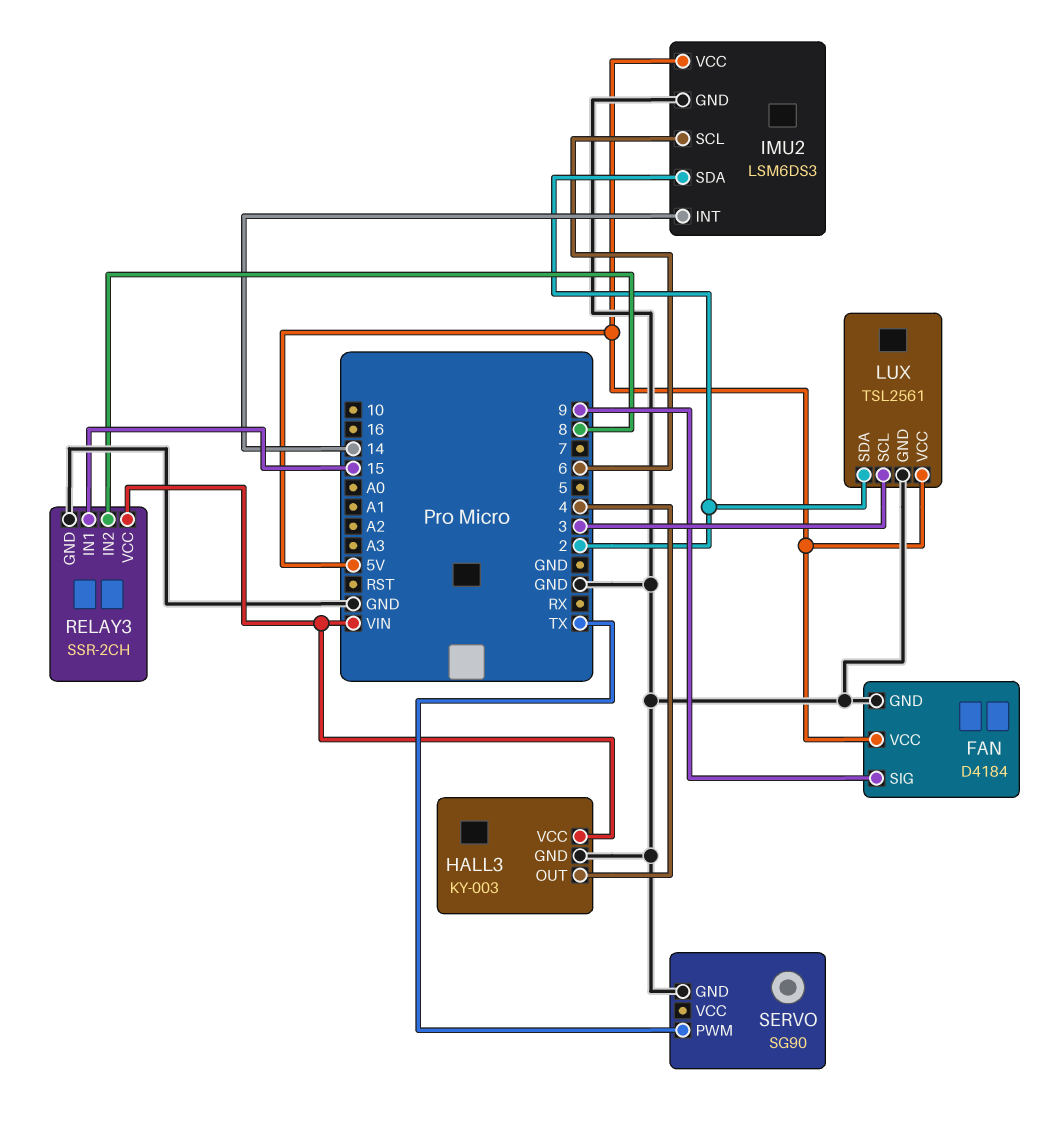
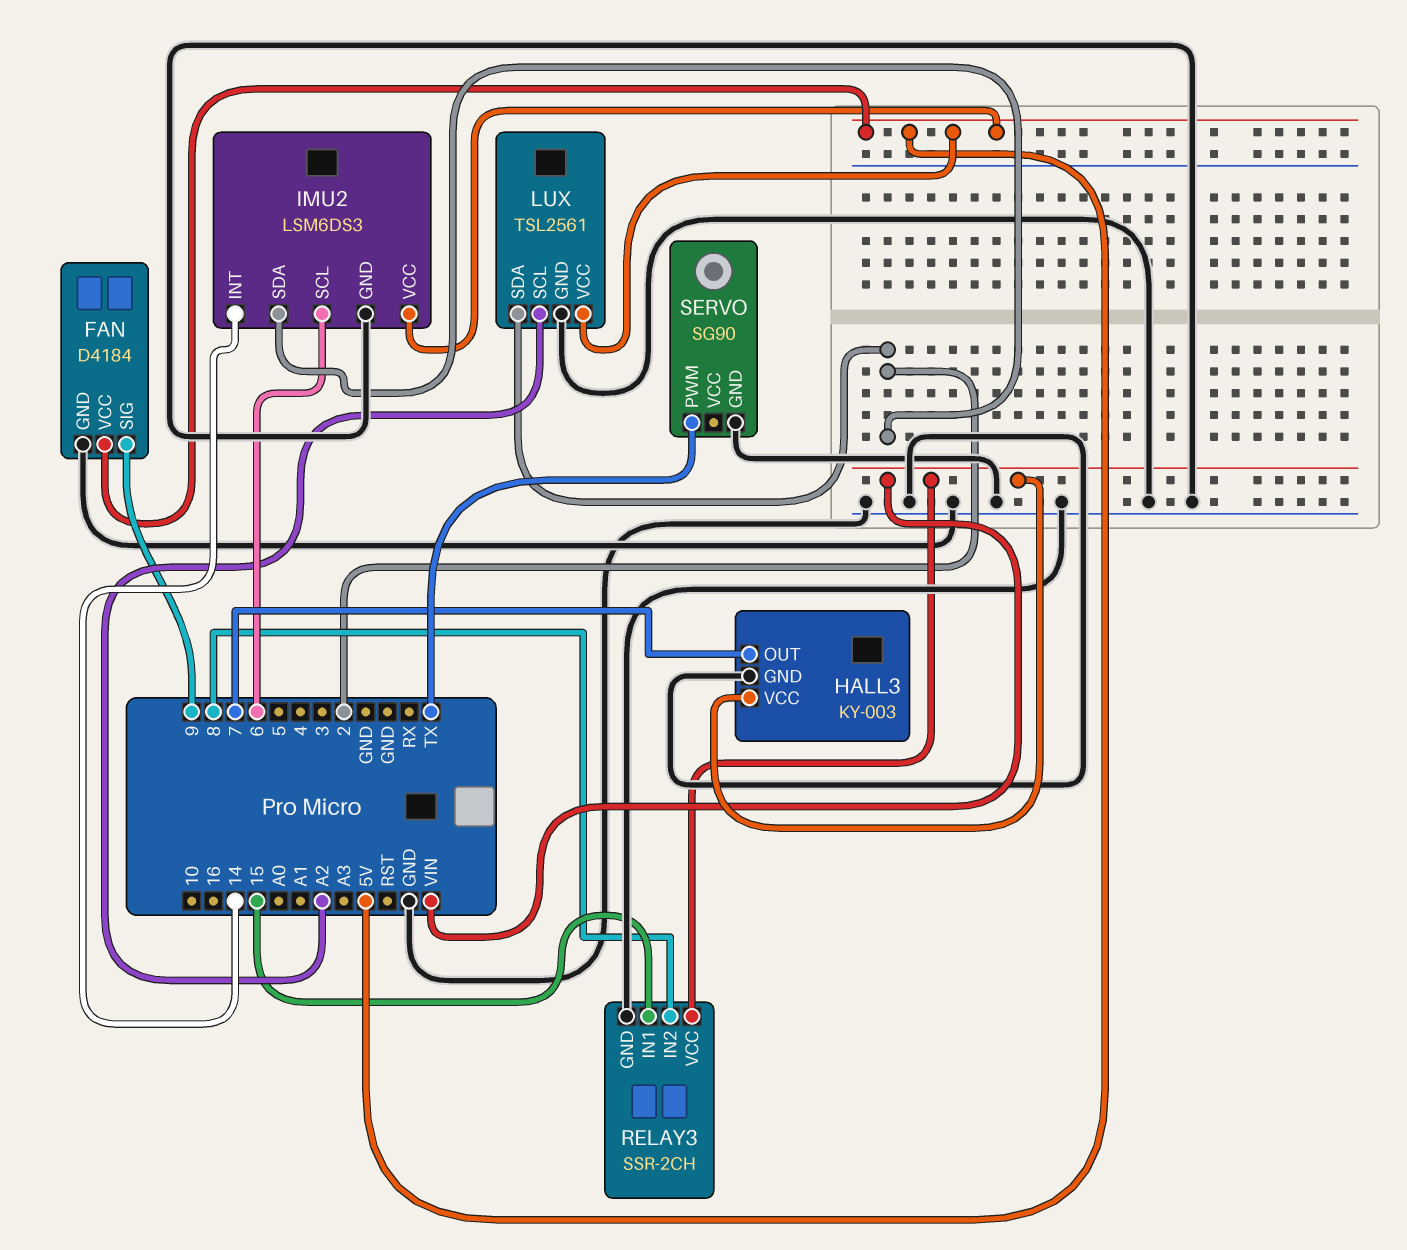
HALL3 pin OUT: 4 -> 7
LUX pin SCL: 3 -> A2

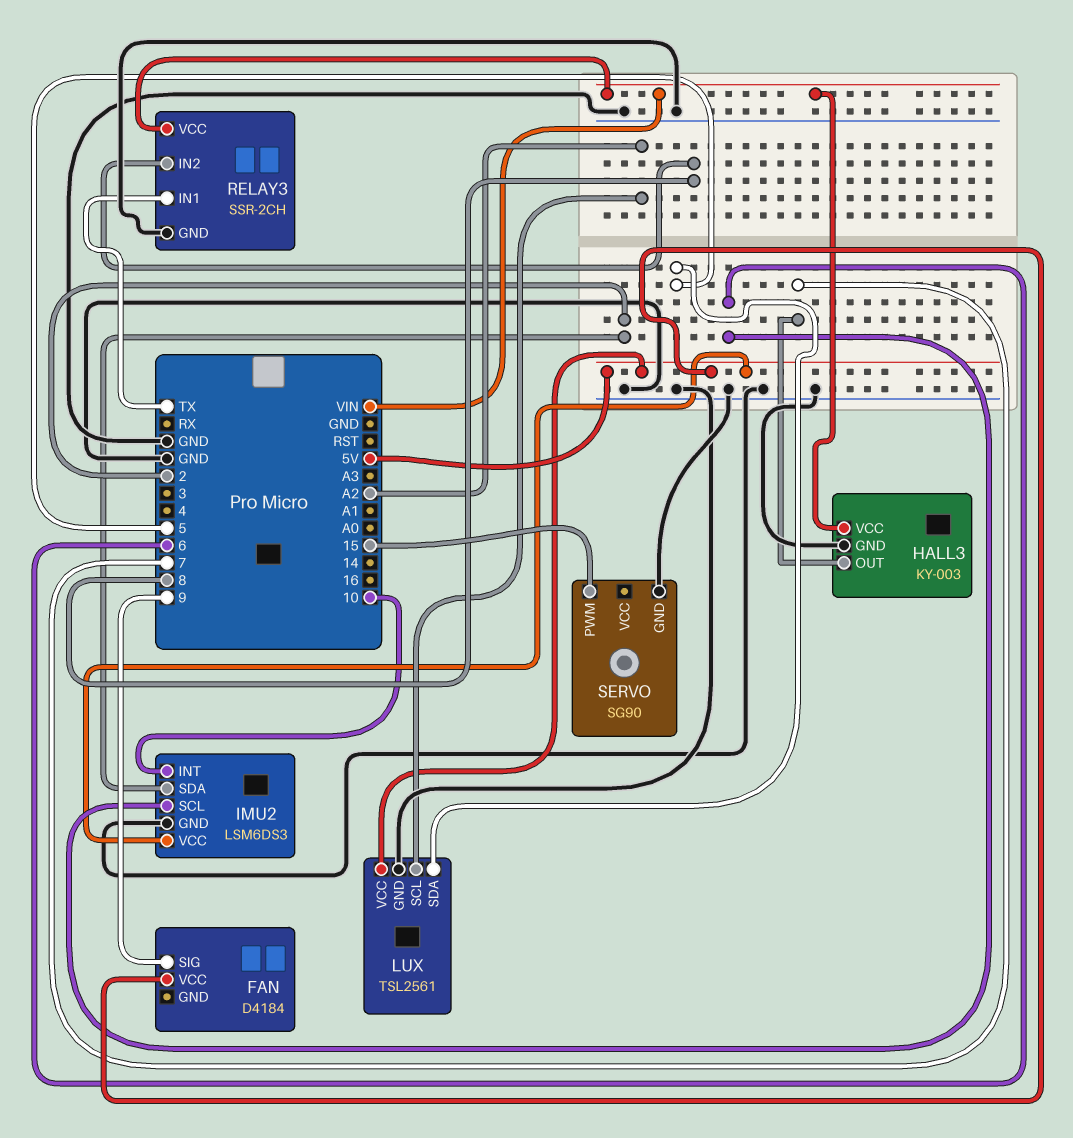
FAN pin GND: GND -> none
IMU2 pin INT: 14 -> 10
LUX pin SDA: 2 -> 5
RELAY3 pin IN1: 15 -> TX
SERVO pin PWM: TX -> 15

